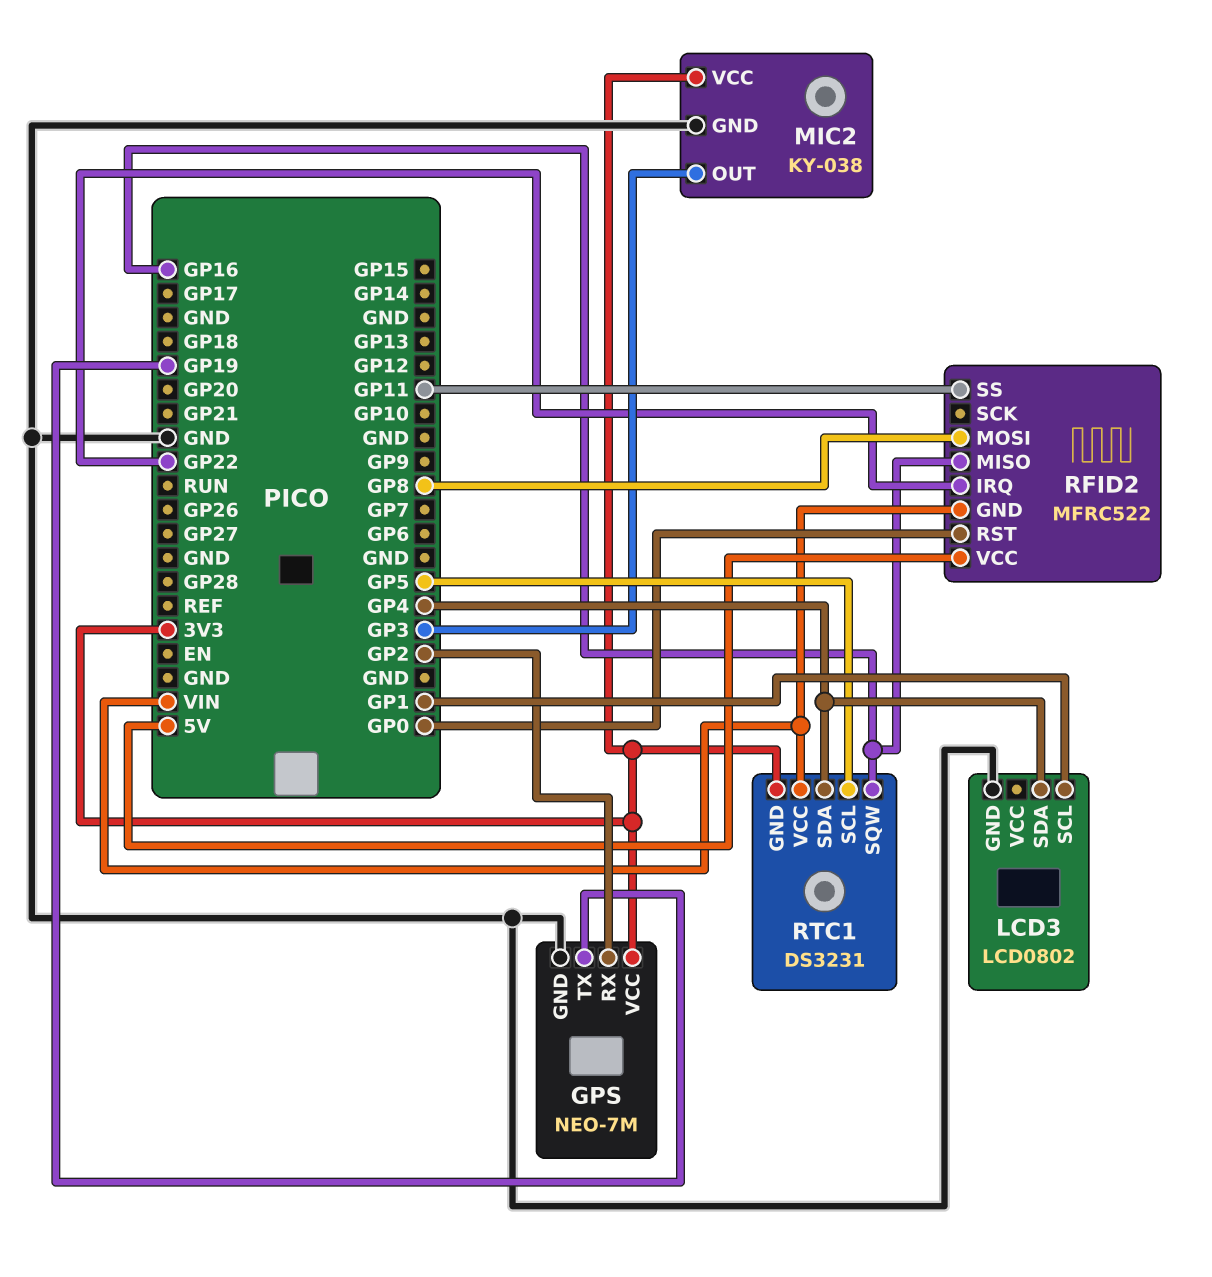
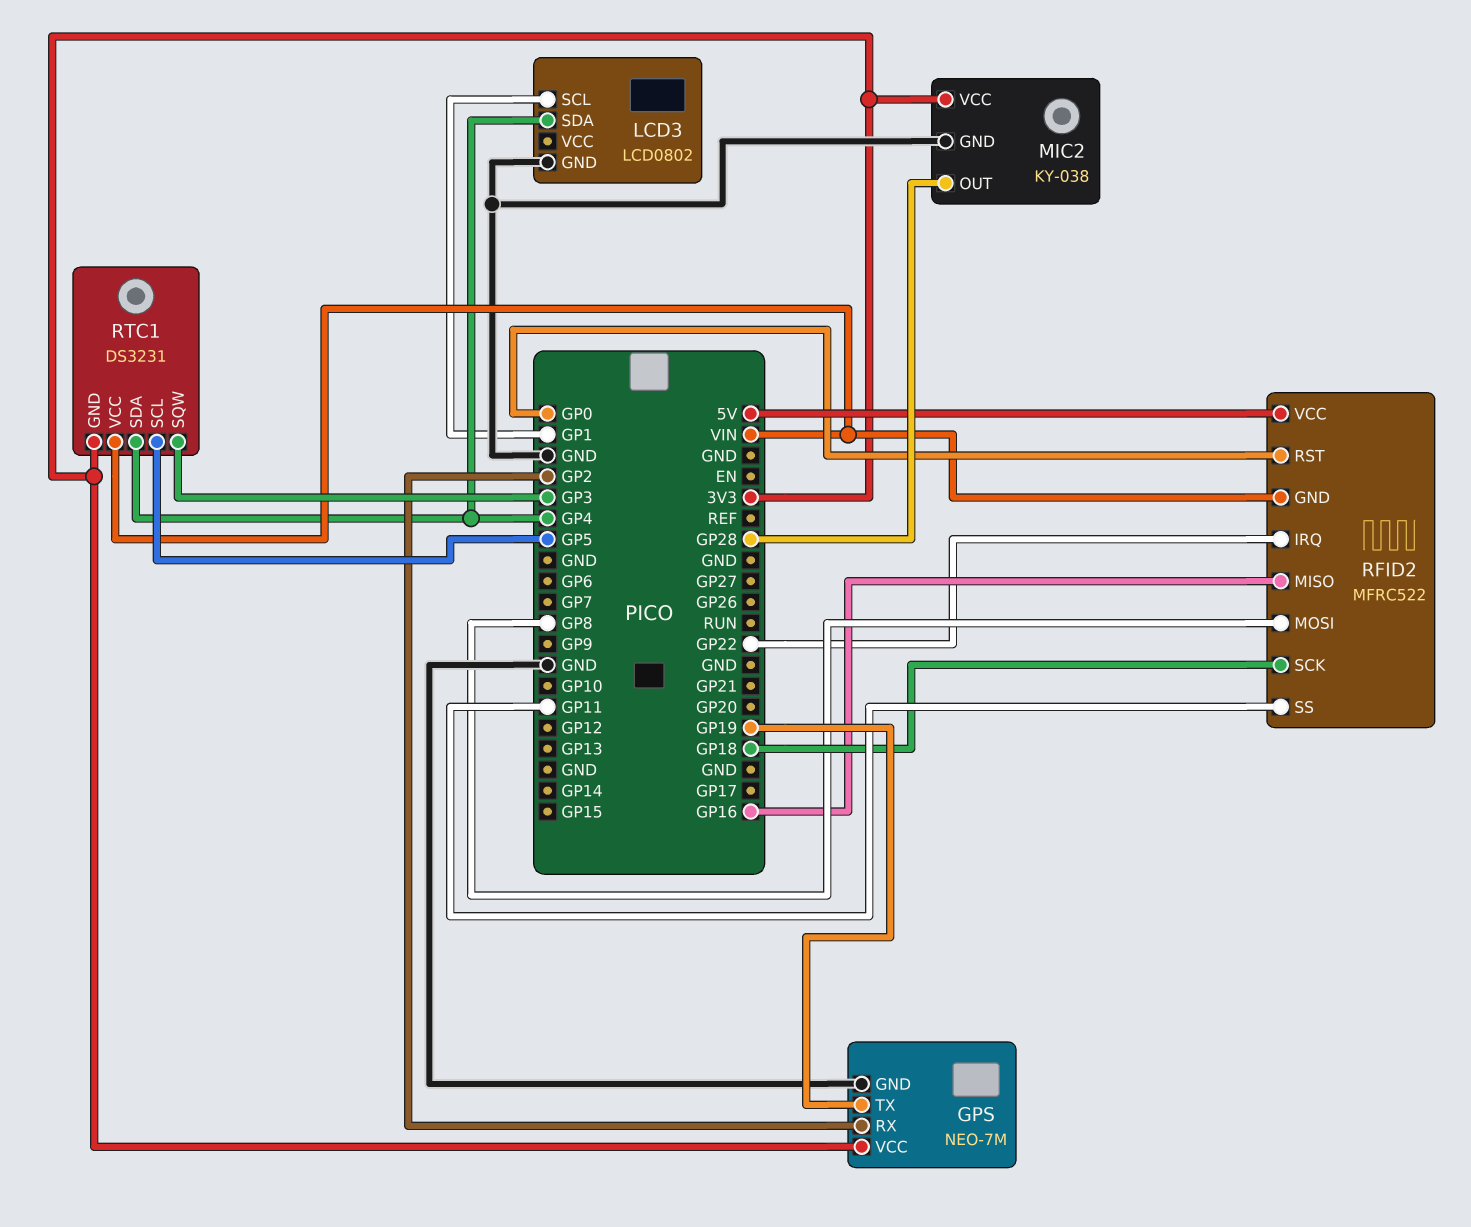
MIC2 pin OUT: GP3 -> GP28
RFID2 pin SCK: none -> GP18
RTC1 pin SQW: GP16 -> GP3

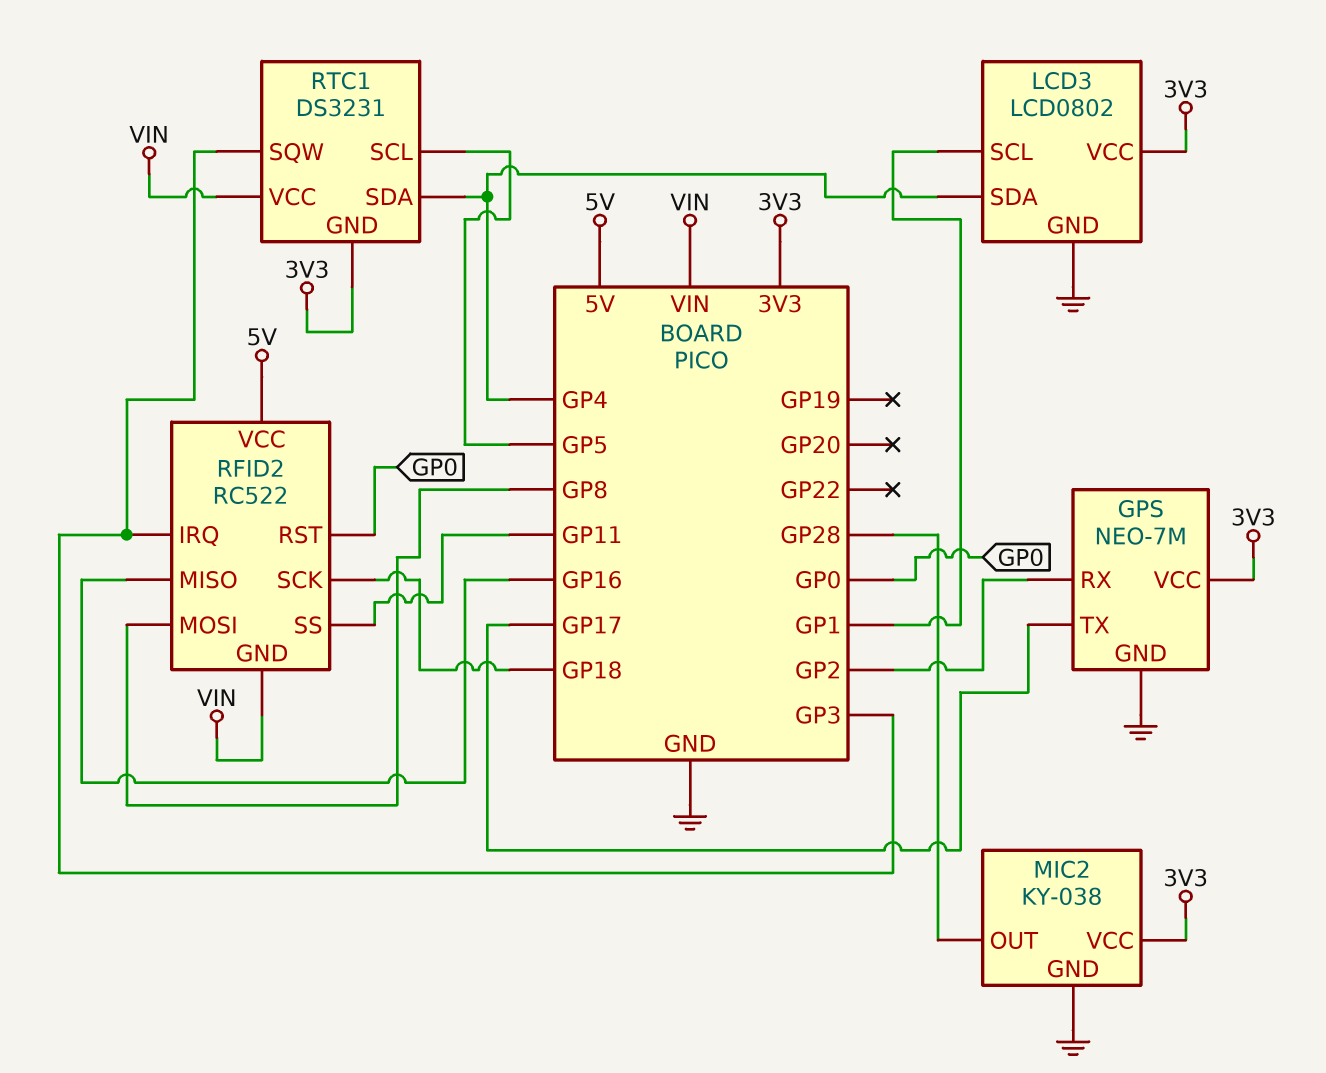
GPS pin TX: GP19 -> GP17
LCD3 pin VCC: none -> 3V3
RFID2: MFRC522 -> RC522
RFID2 pin IRQ: GP22 -> GP3

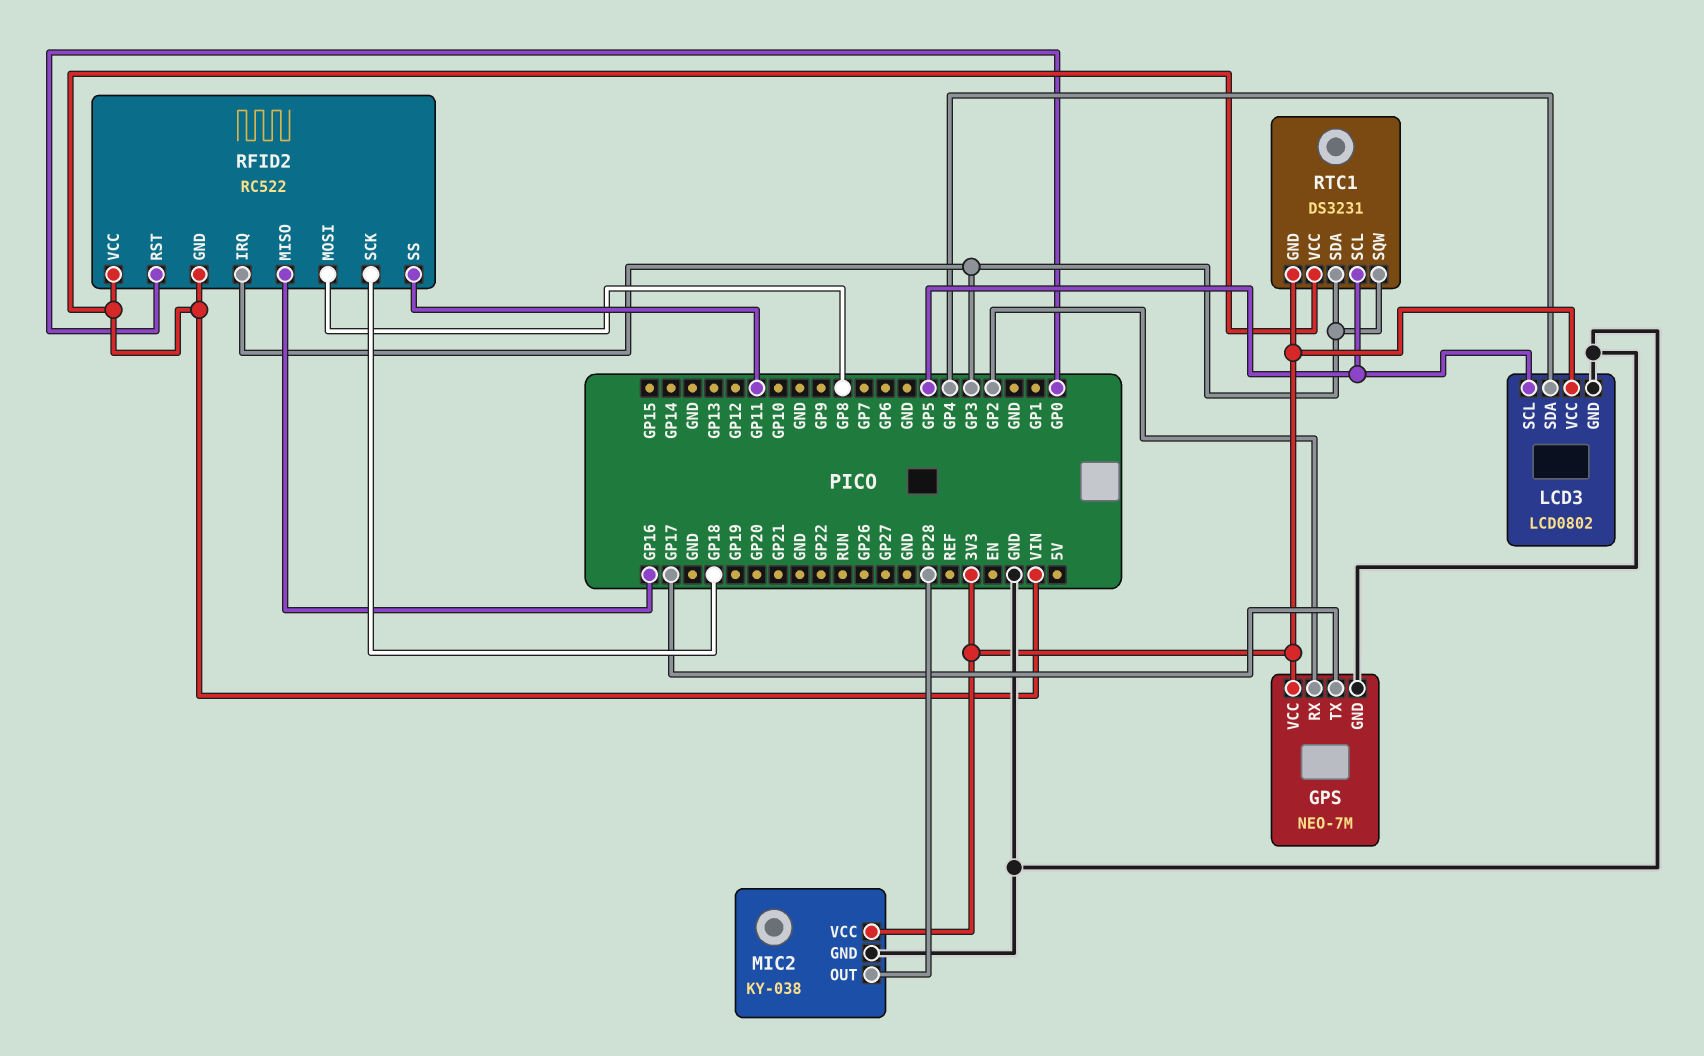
LCD3 pin SCL: GP1 -> GP5
RFID2 pin VCC: 5V -> VIN
RTC1 pin SDA: GP4 -> GP3

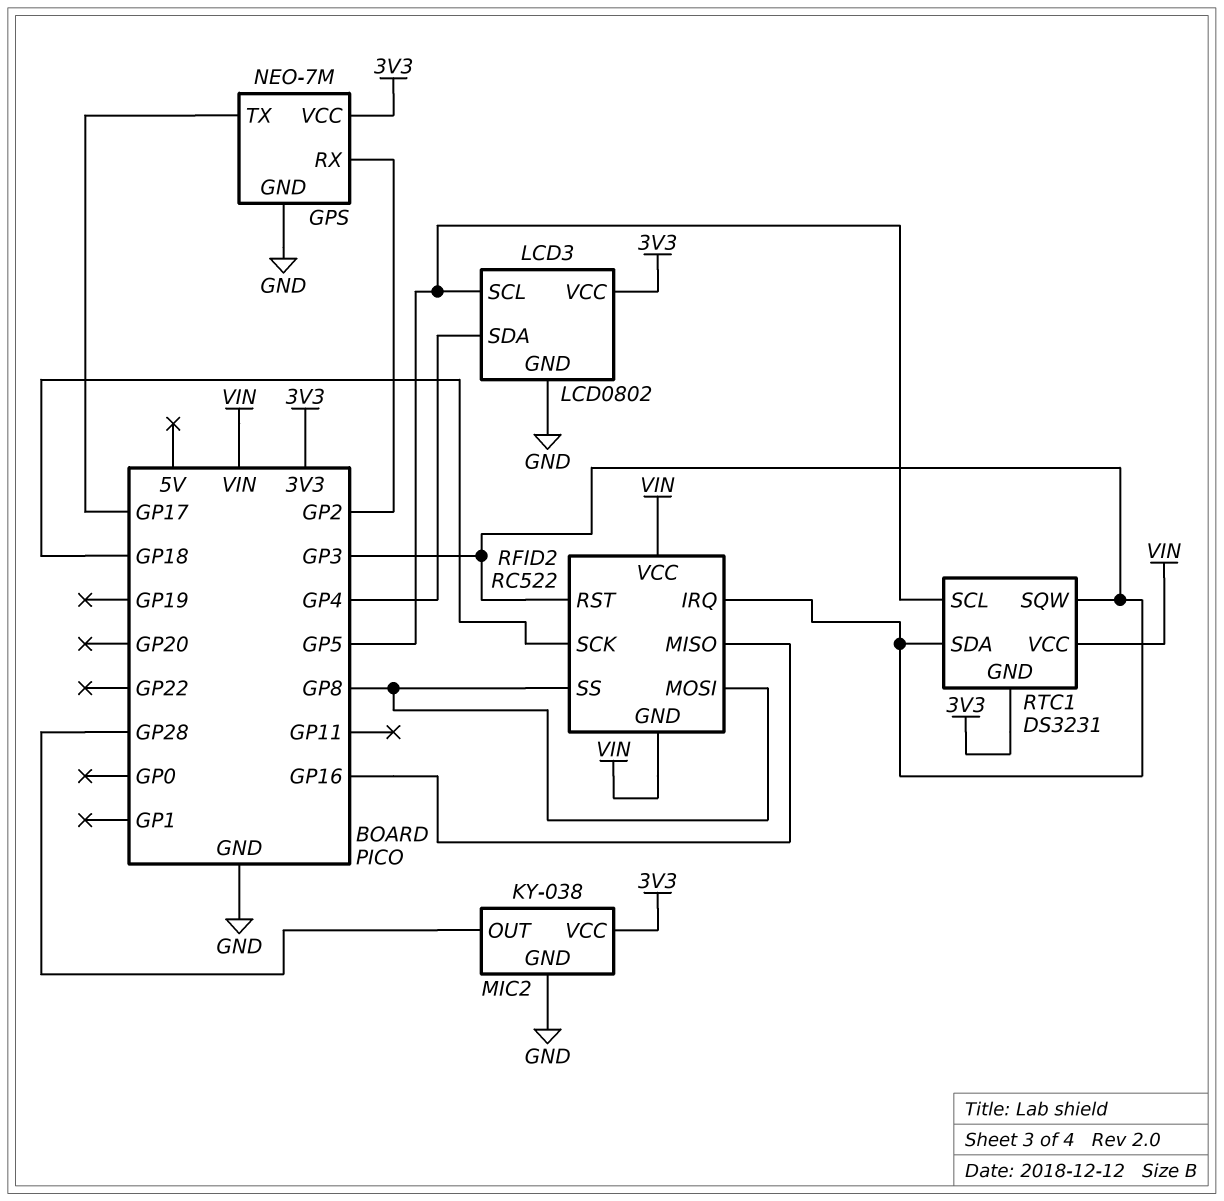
RFID2 pin RST: GP0 -> GP3
RFID2 pin SS: GP11 -> GP8

